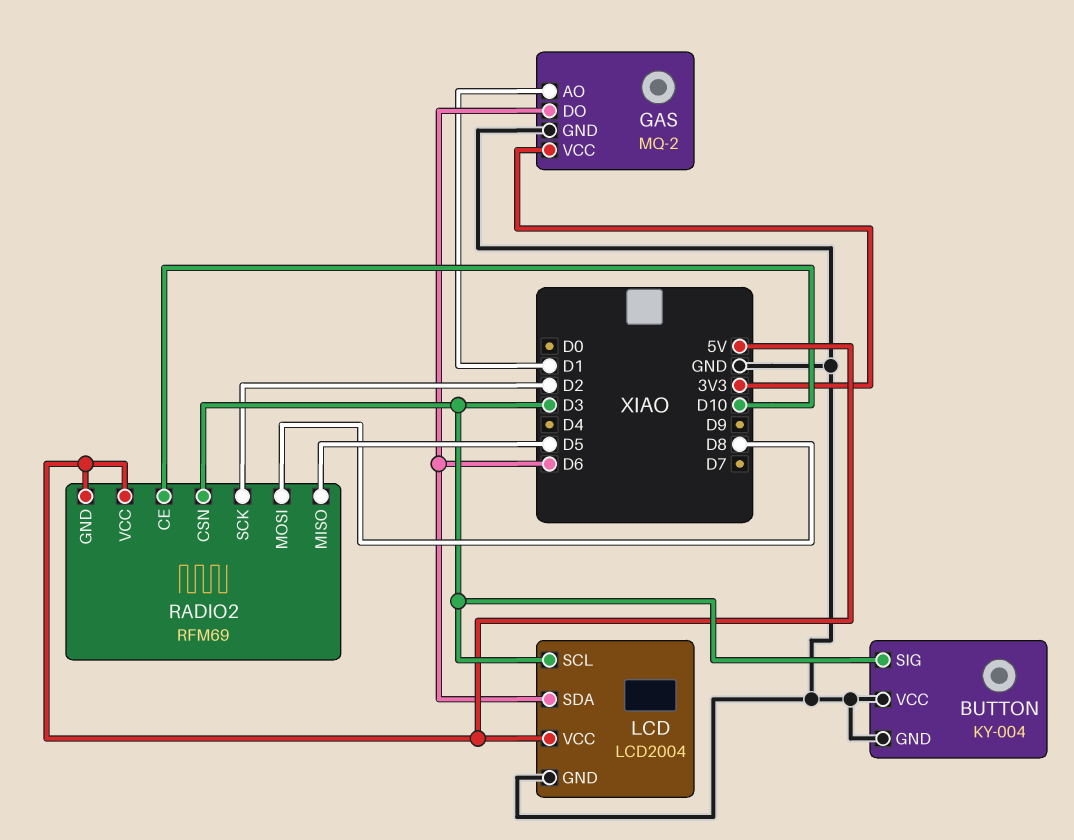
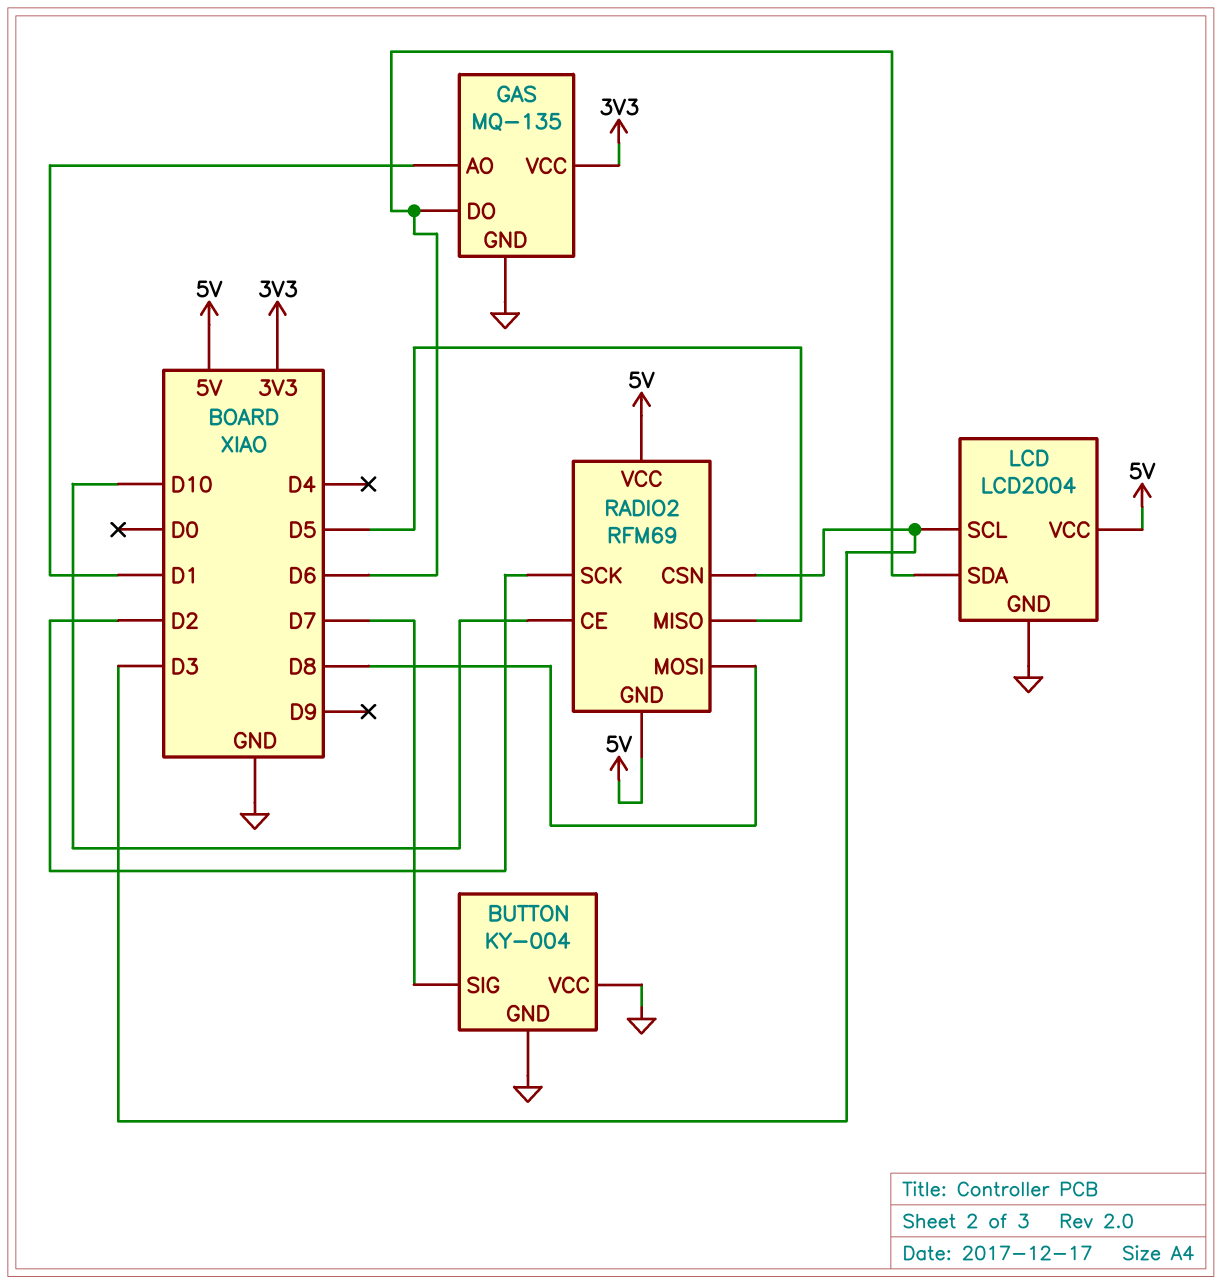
BUTTON pin SIG: D3 -> D7
GAS: MQ-2 -> MQ-135

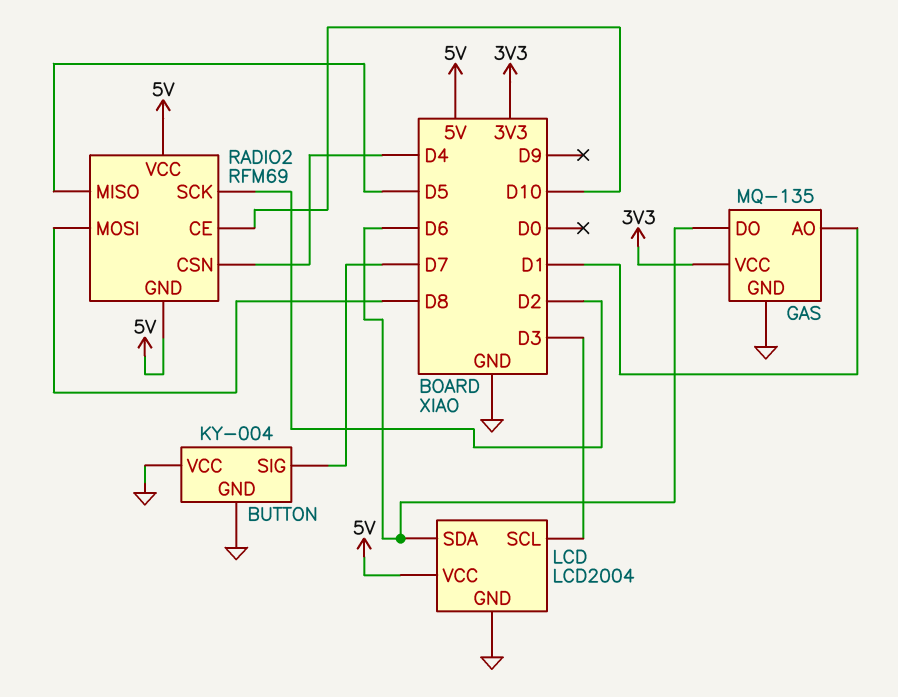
RADIO2 pin CSN: D3 -> D4

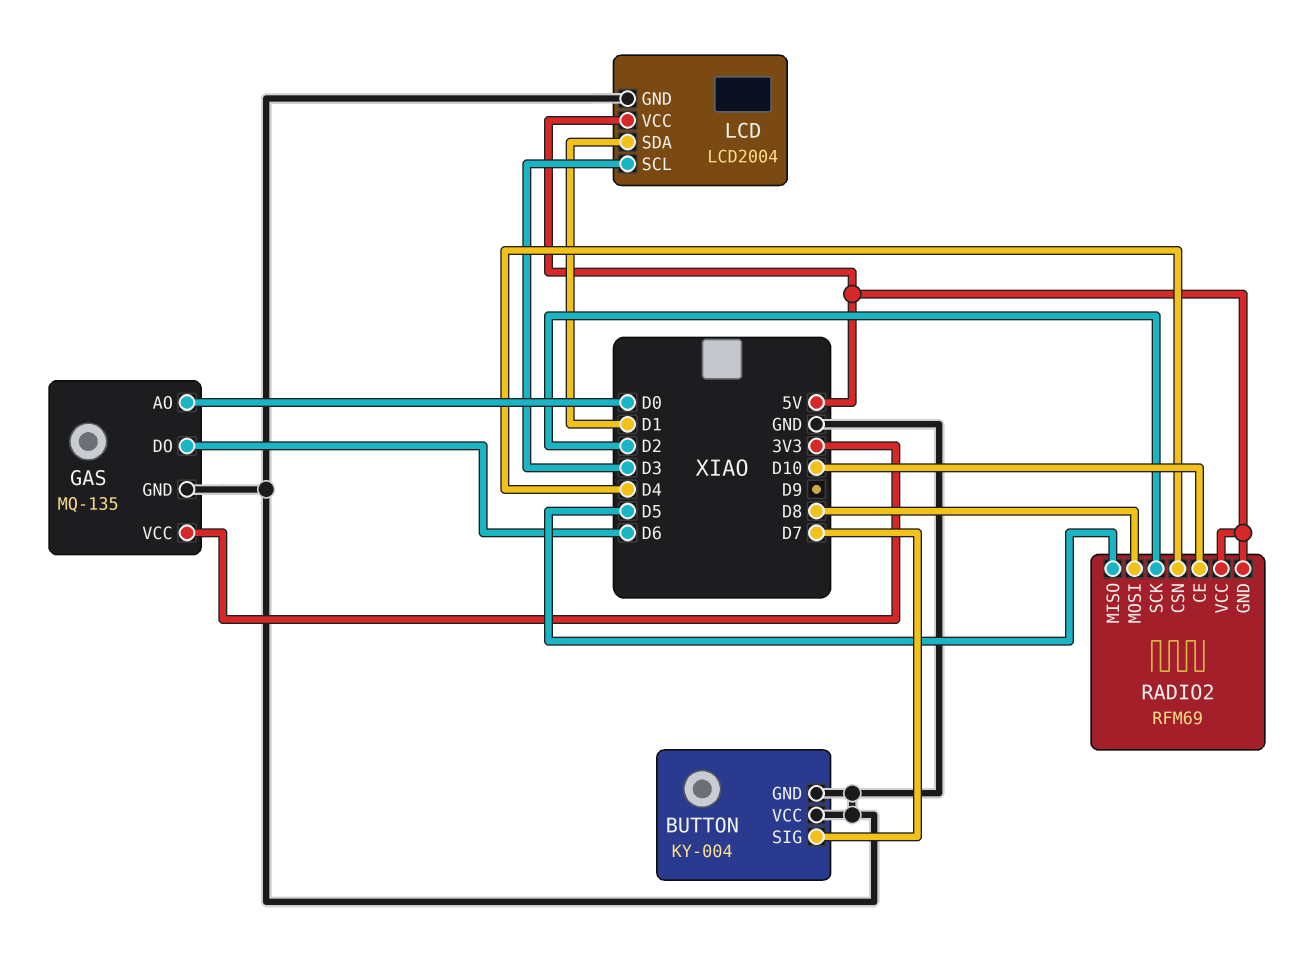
GAS pin AO: D1 -> D0
LCD pin SDA: D6 -> D1

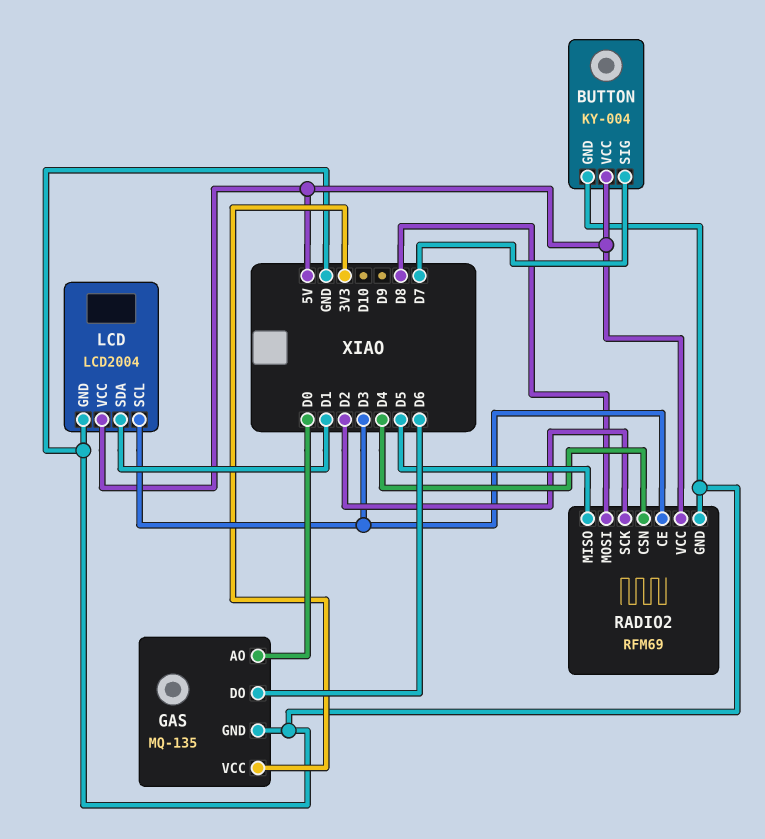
BUTTON pin VCC: GND -> 5V
RADIO2 pin CE: D10 -> D3
RADIO2 pin GND: 5V -> GND

